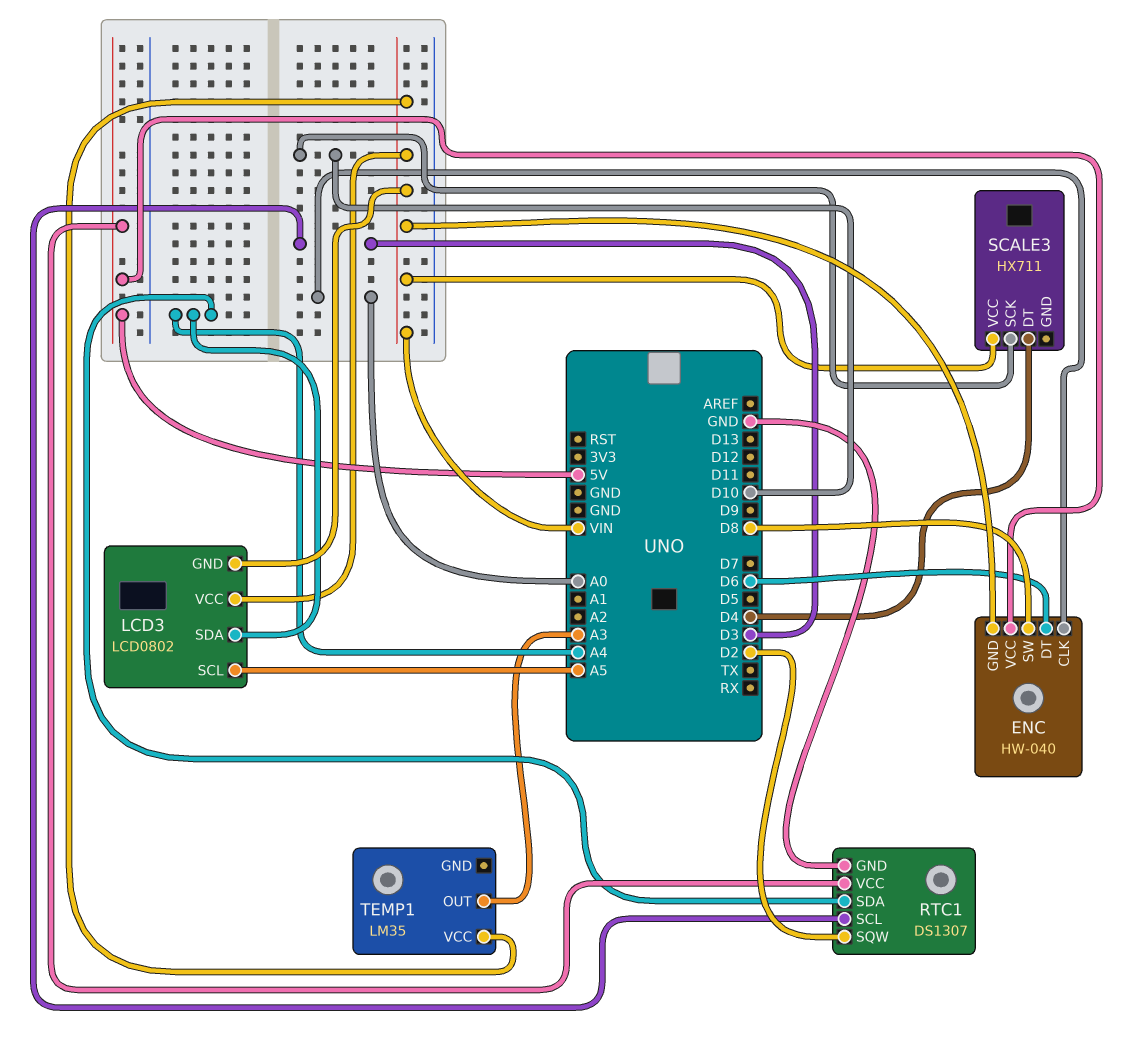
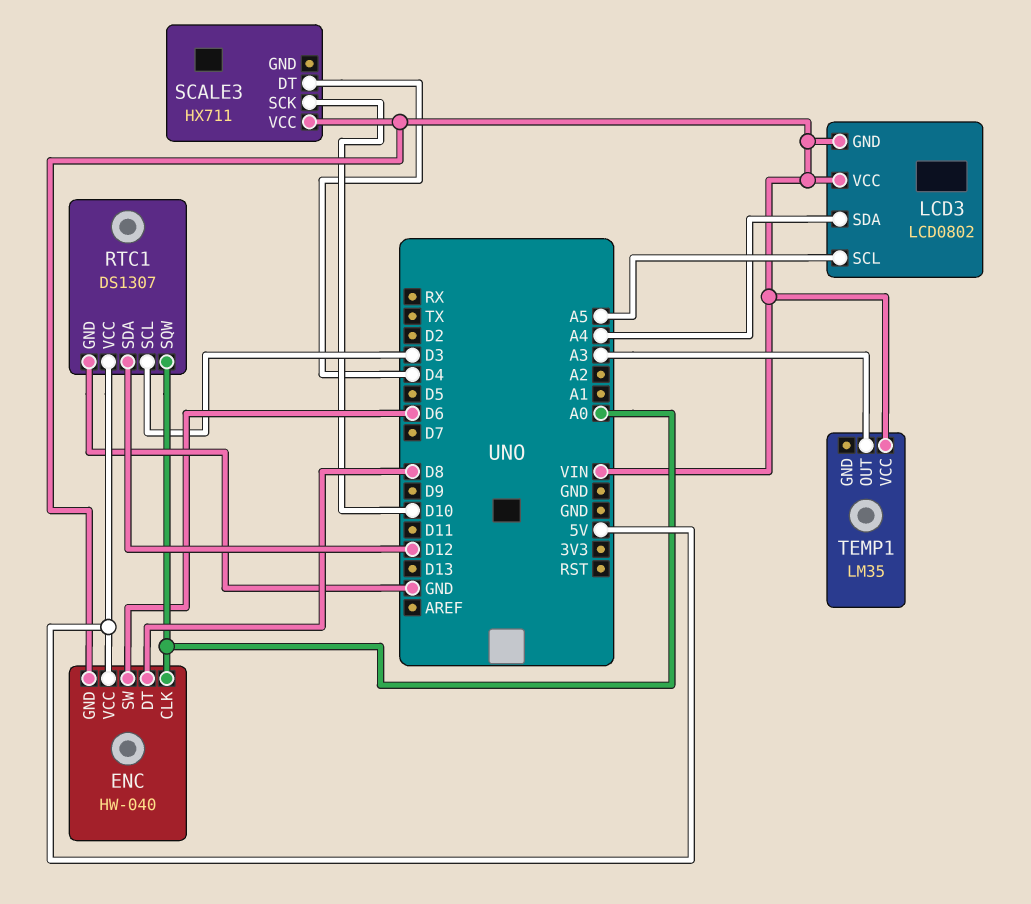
ENC pin DT: D6 -> D8
ENC pin SW: D8 -> D6
RTC1 pin SDA: A4 -> D12
RTC1 pin SQW: D2 -> A0

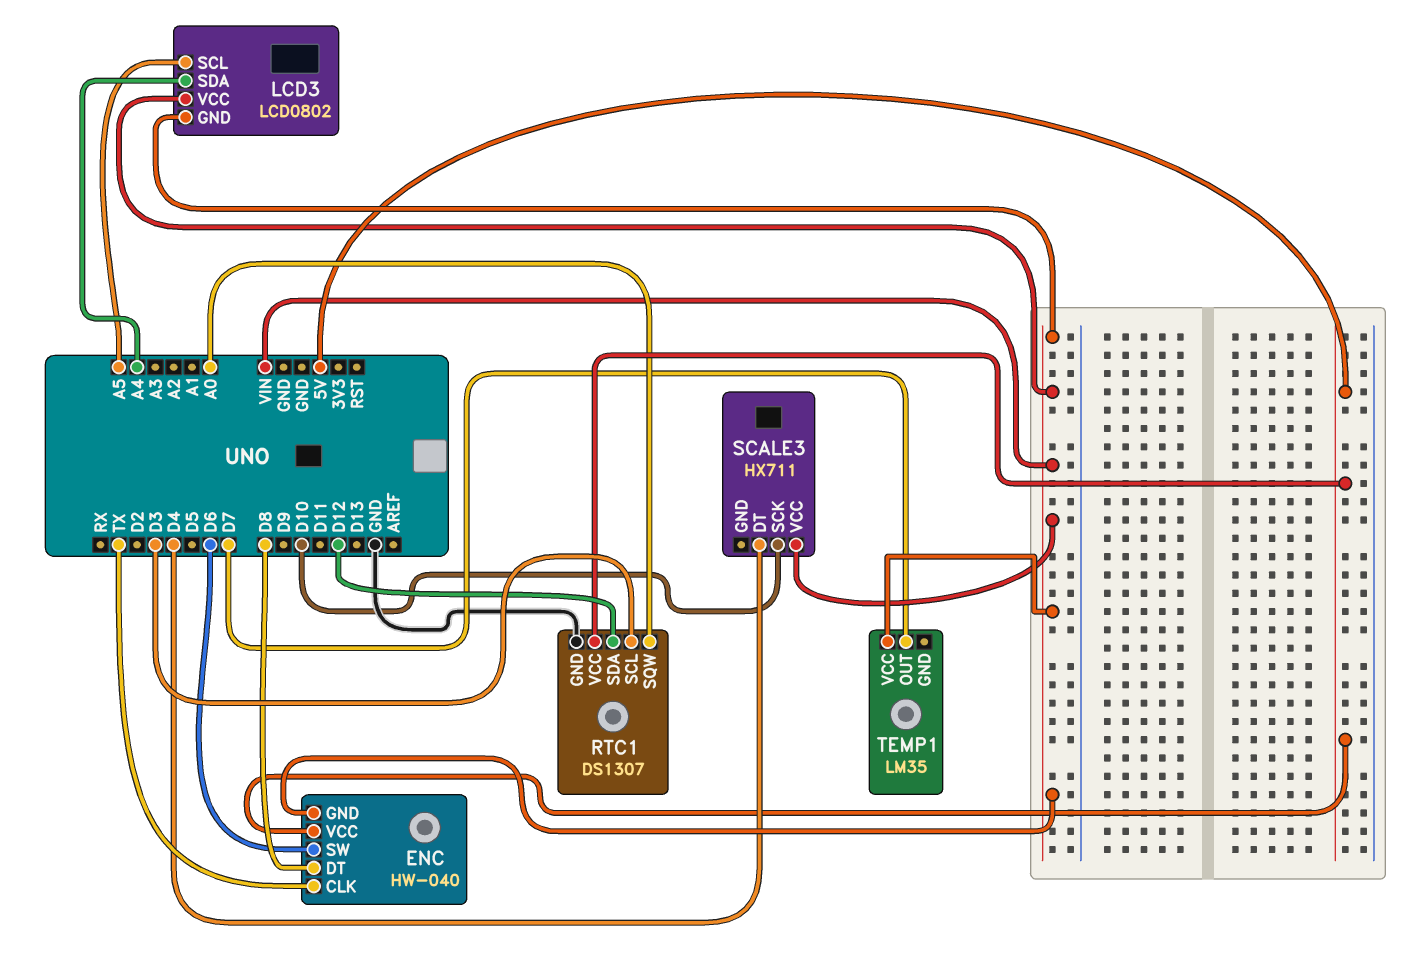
ENC pin CLK: A0 -> TX
TEMP1 pin OUT: A3 -> D7

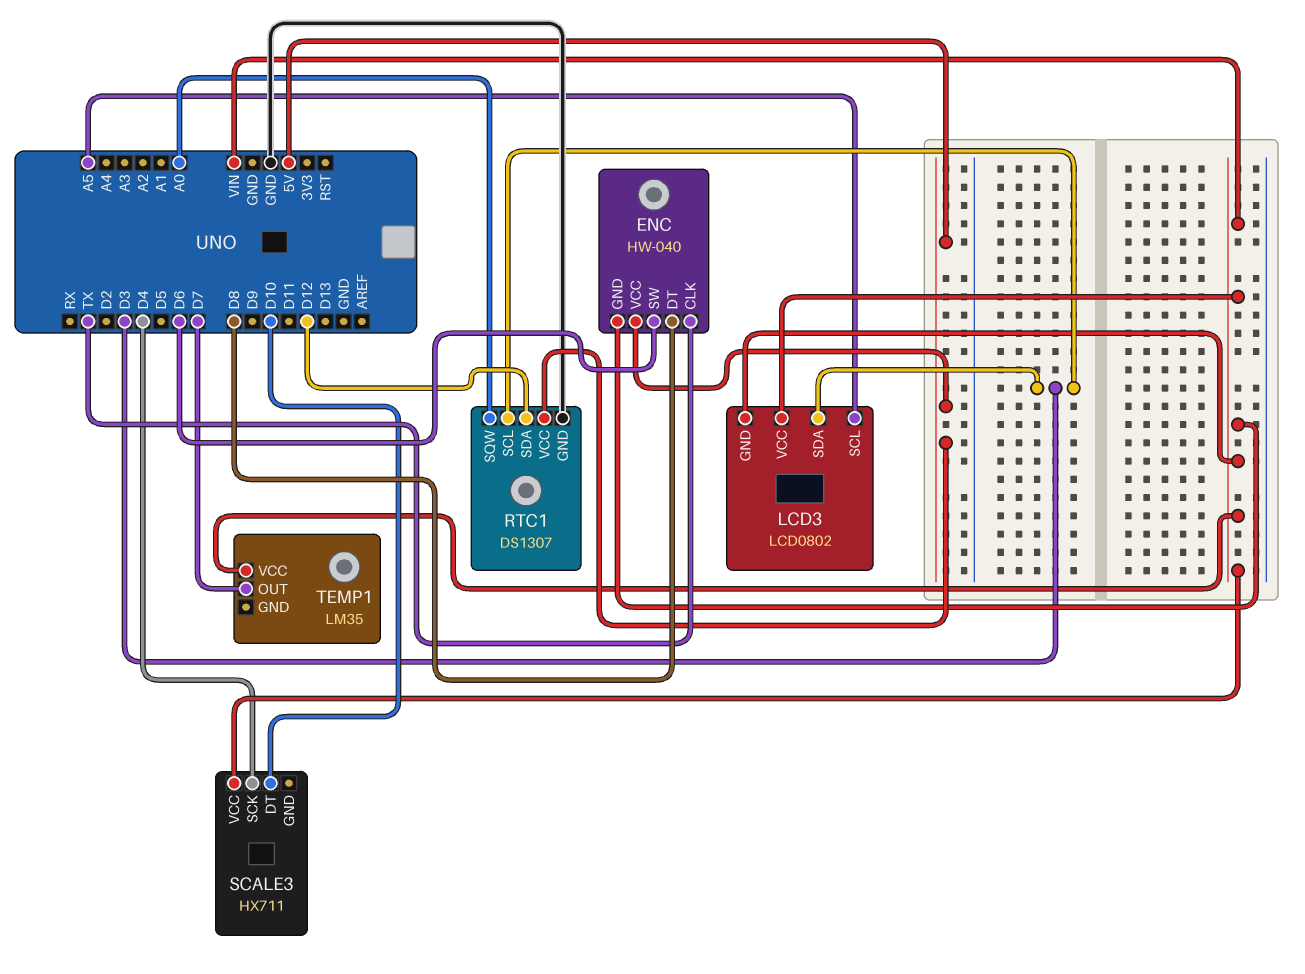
LCD3 pin SDA: A4 -> D3
SCALE3 pin DT: D4 -> D10
SCALE3 pin SCK: D10 -> D4

